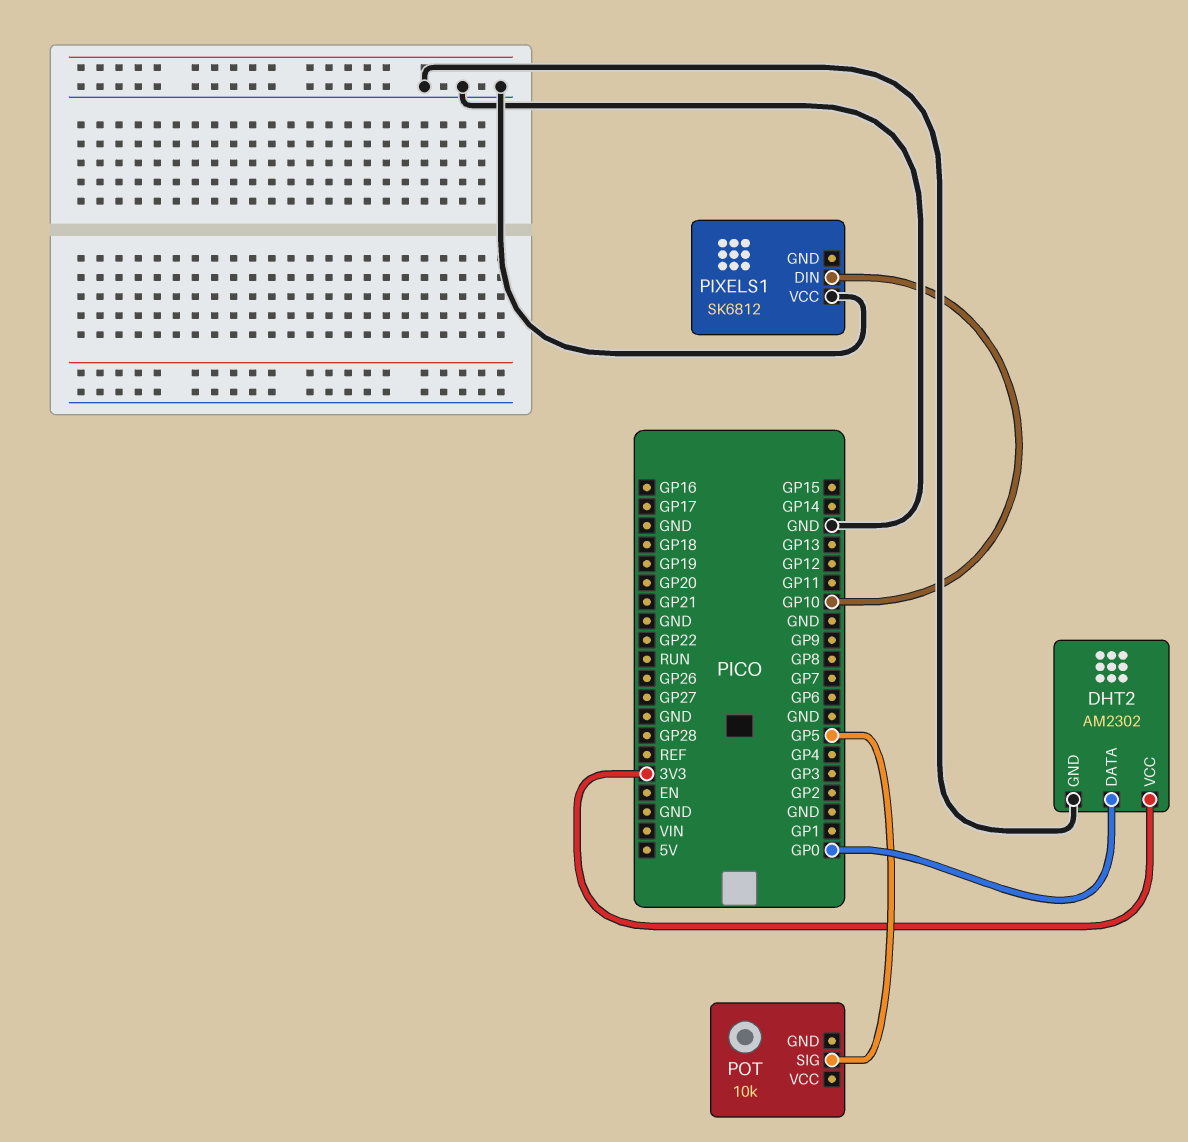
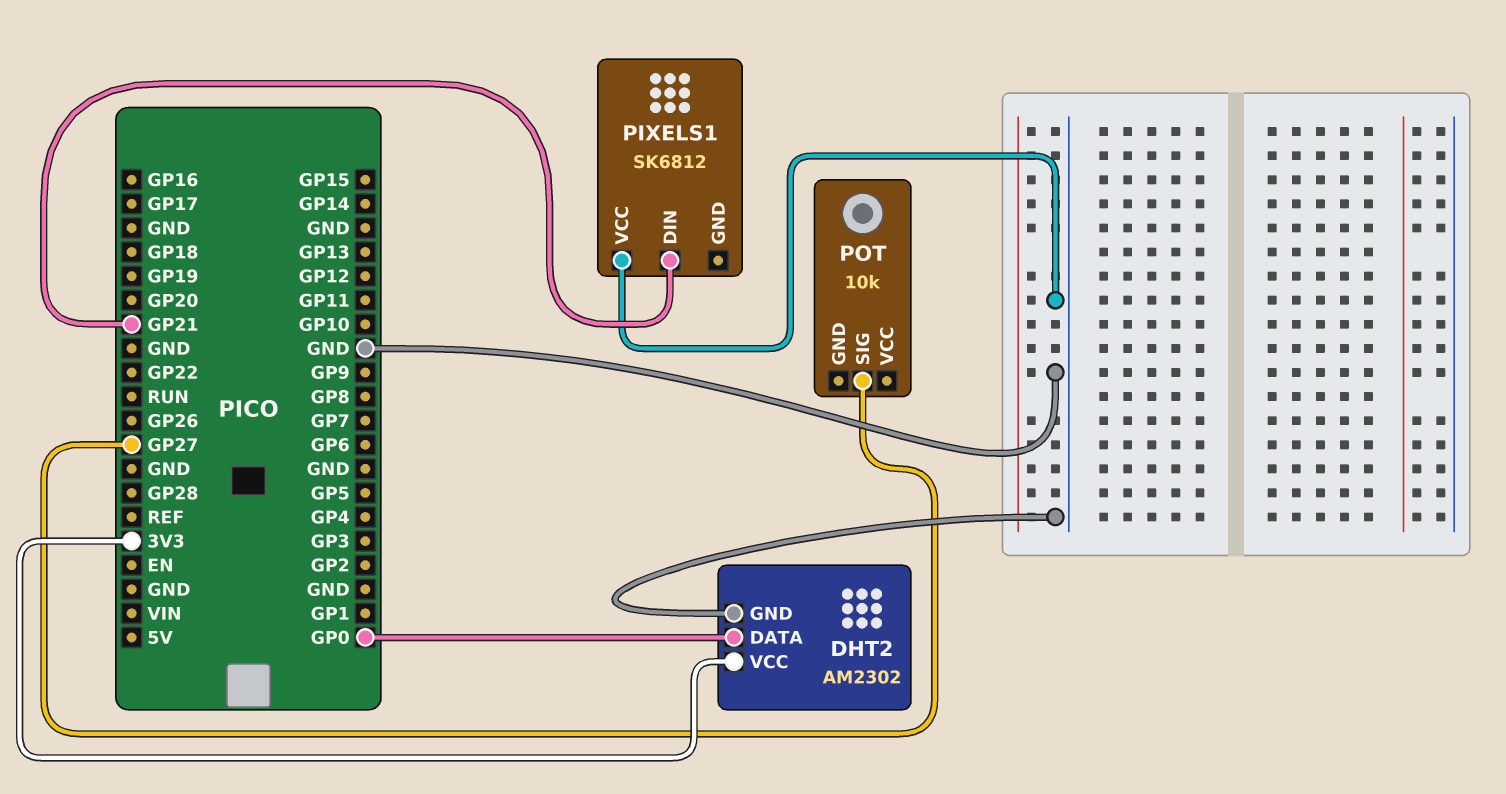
PIXELS1 pin DIN: GP10 -> GP21
POT pin SIG: GP5 -> GP27

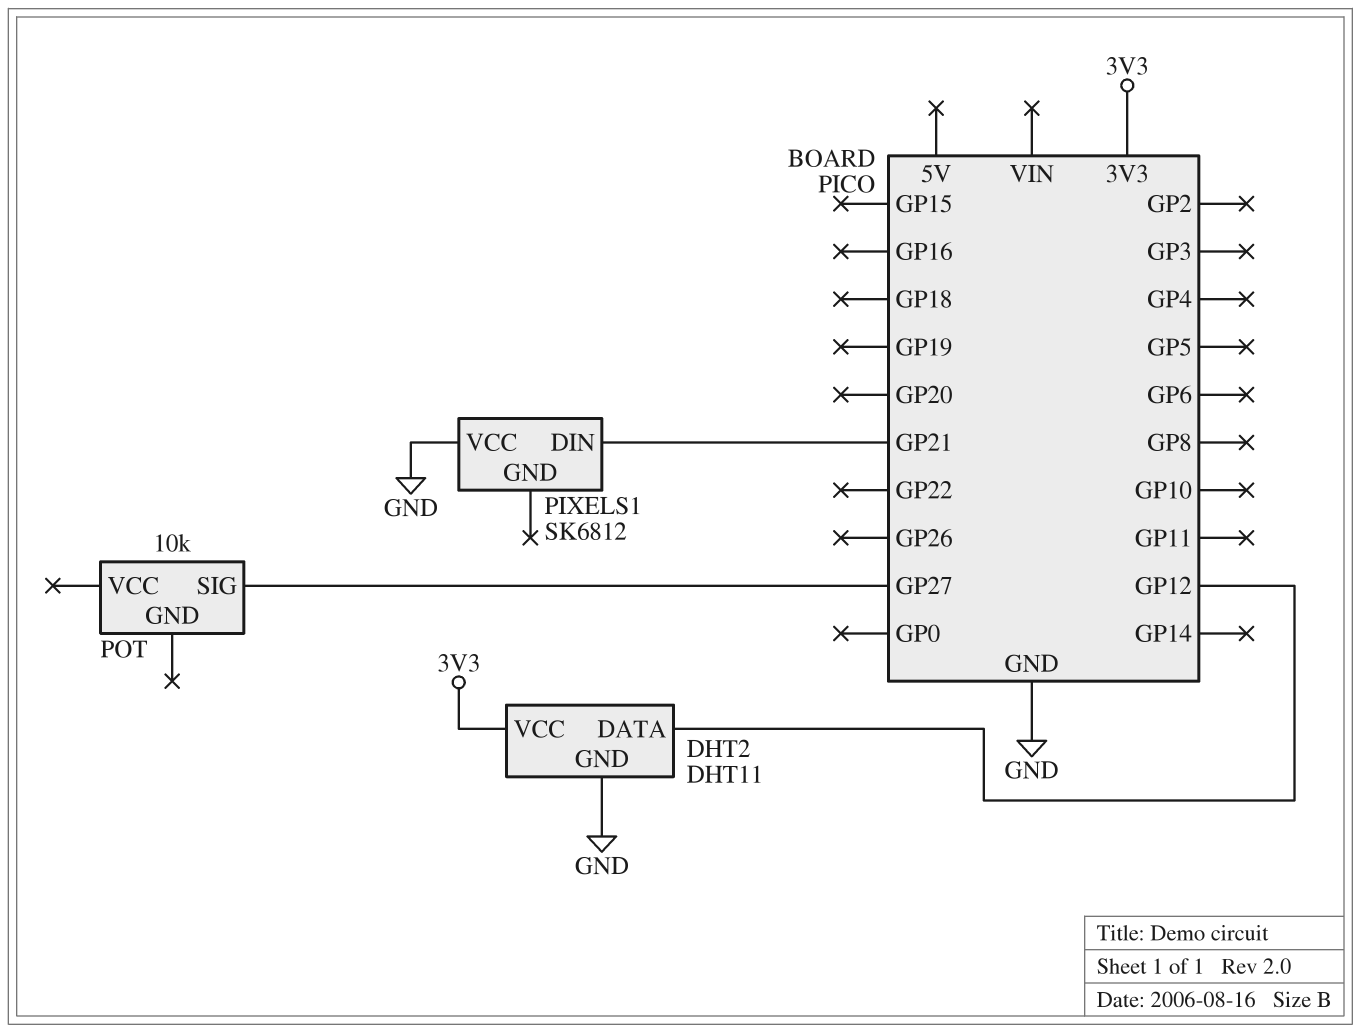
DHT2: AM2302 -> DHT11
DHT2 pin DATA: GP0 -> GP12

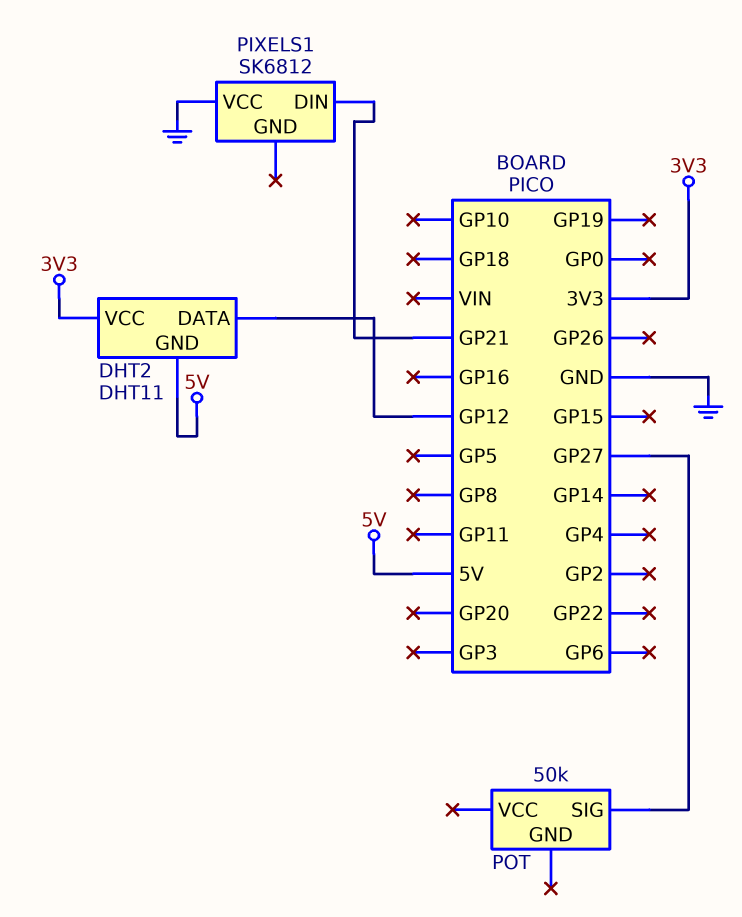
DHT2 pin GND: GND -> 5V
POT: 10k -> 50k

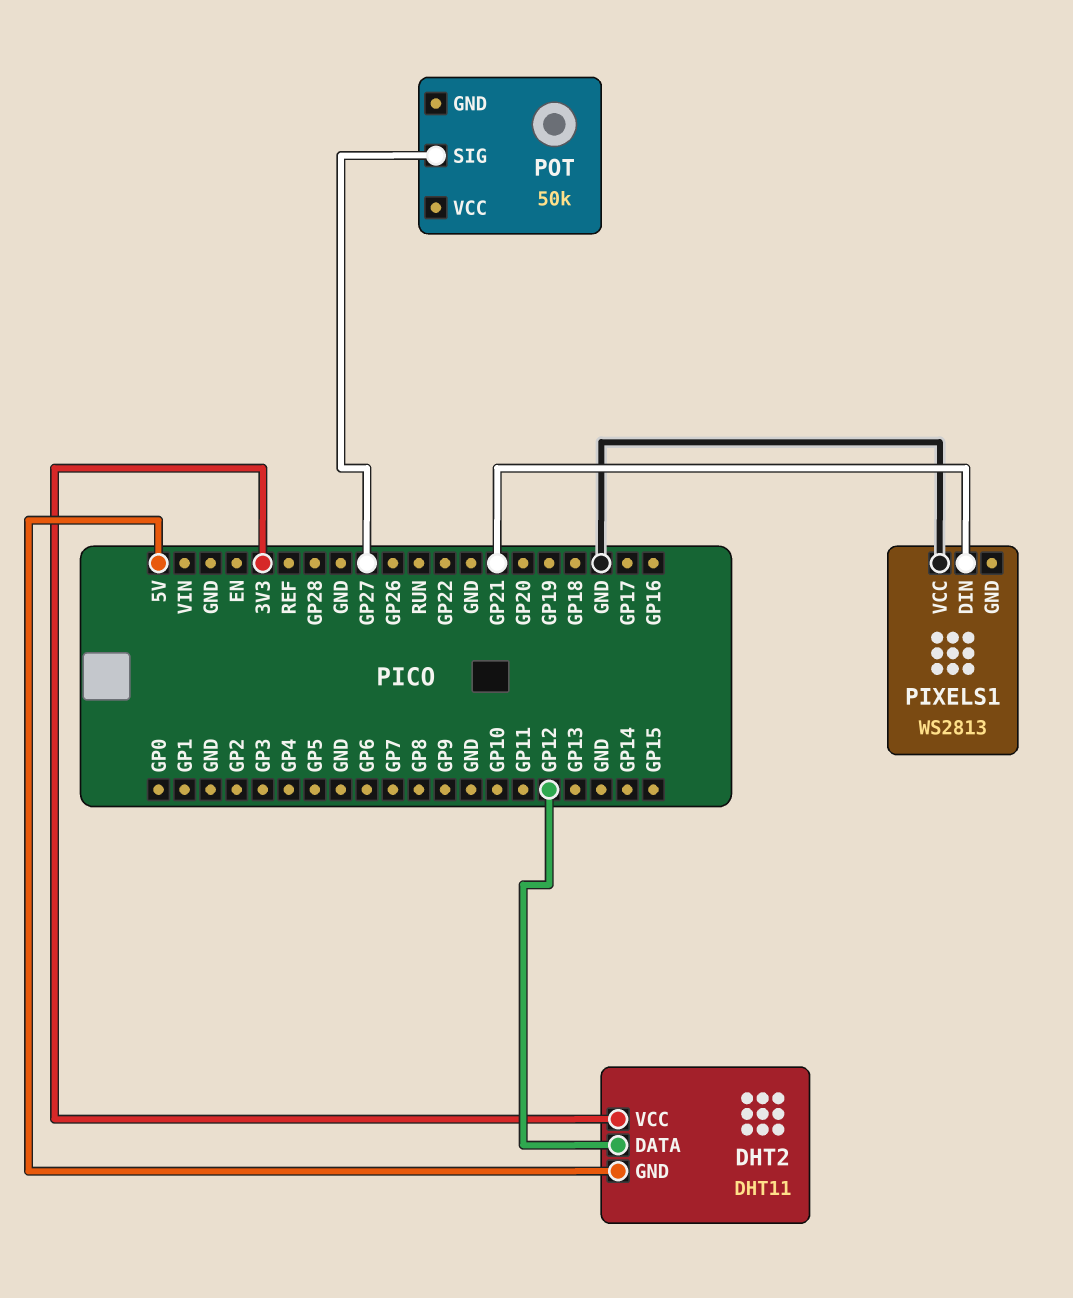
PIXELS1: SK6812 -> WS2813

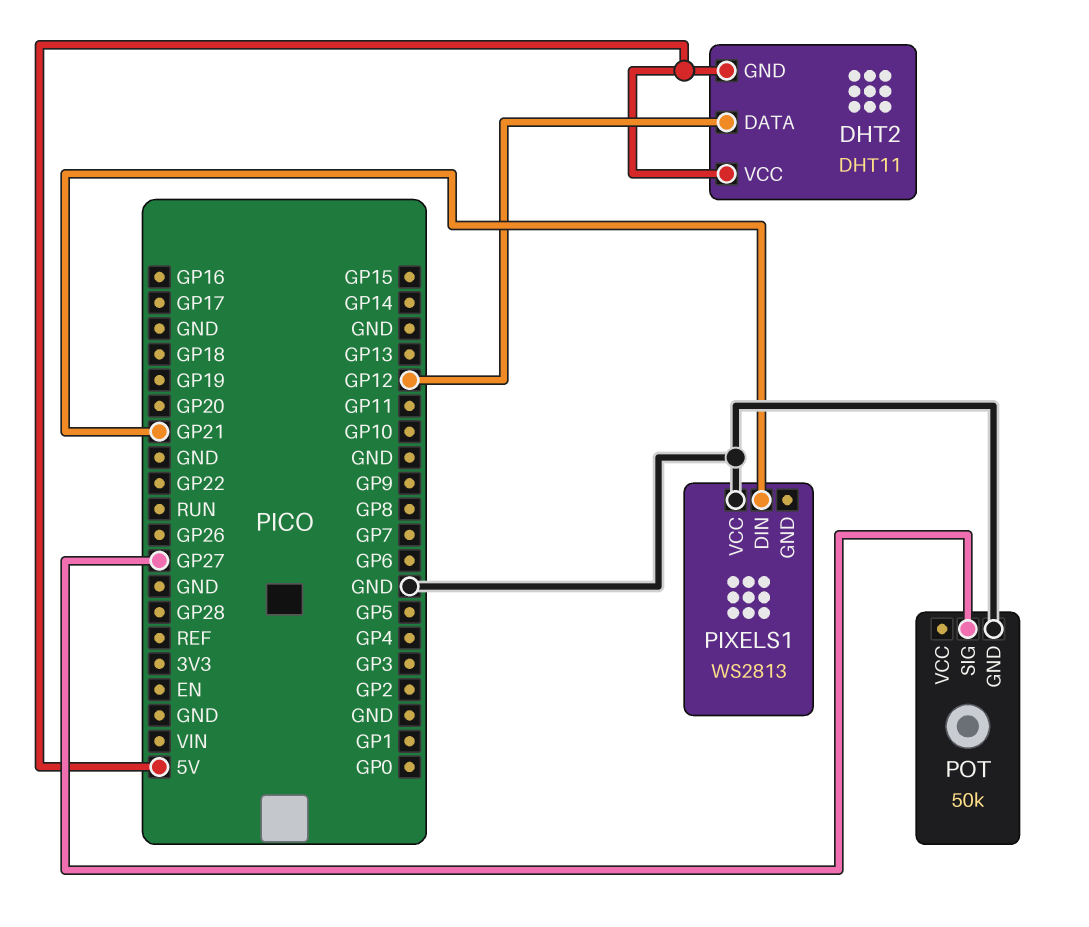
DHT2 pin VCC: 3V3 -> 5V
POT pin GND: none -> GND

